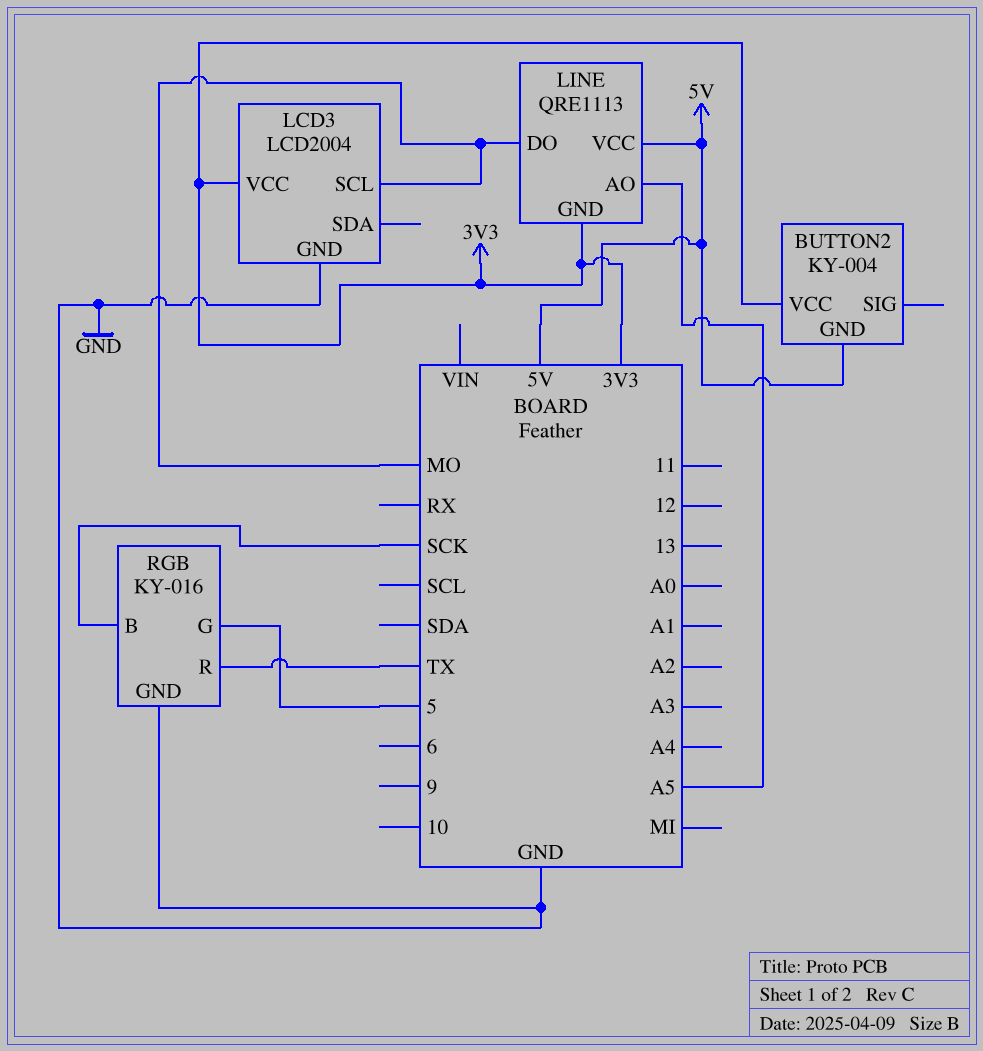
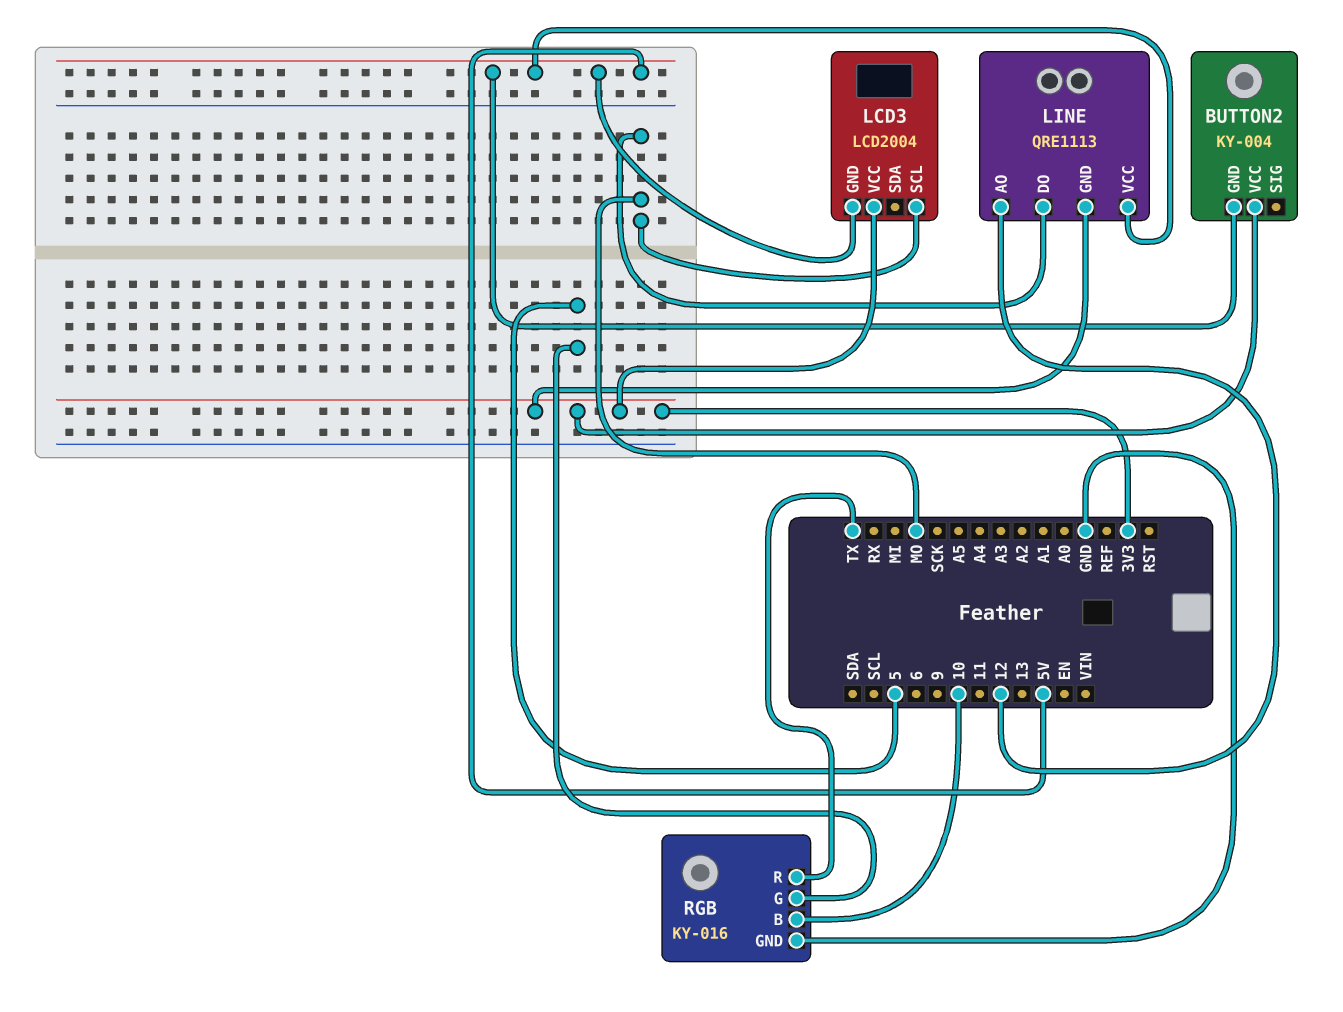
LCD3 pin GND: GND -> 5V
LINE pin AO: A5 -> 12
RGB pin B: SCK -> 10

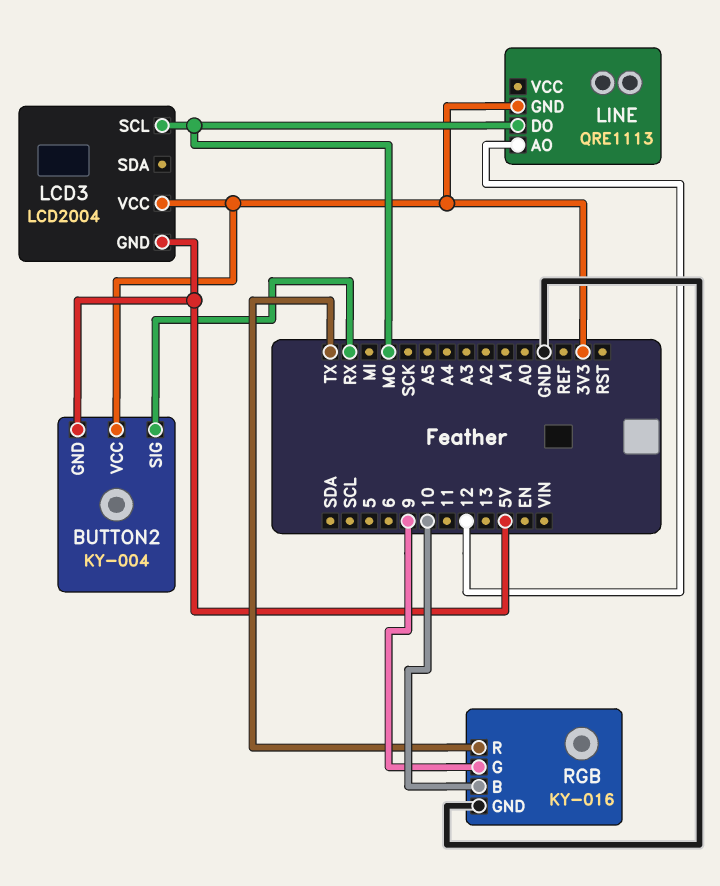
BUTTON2 pin SIG: none -> RX
LINE pin VCC: 5V -> none
RGB pin G: 5 -> 9

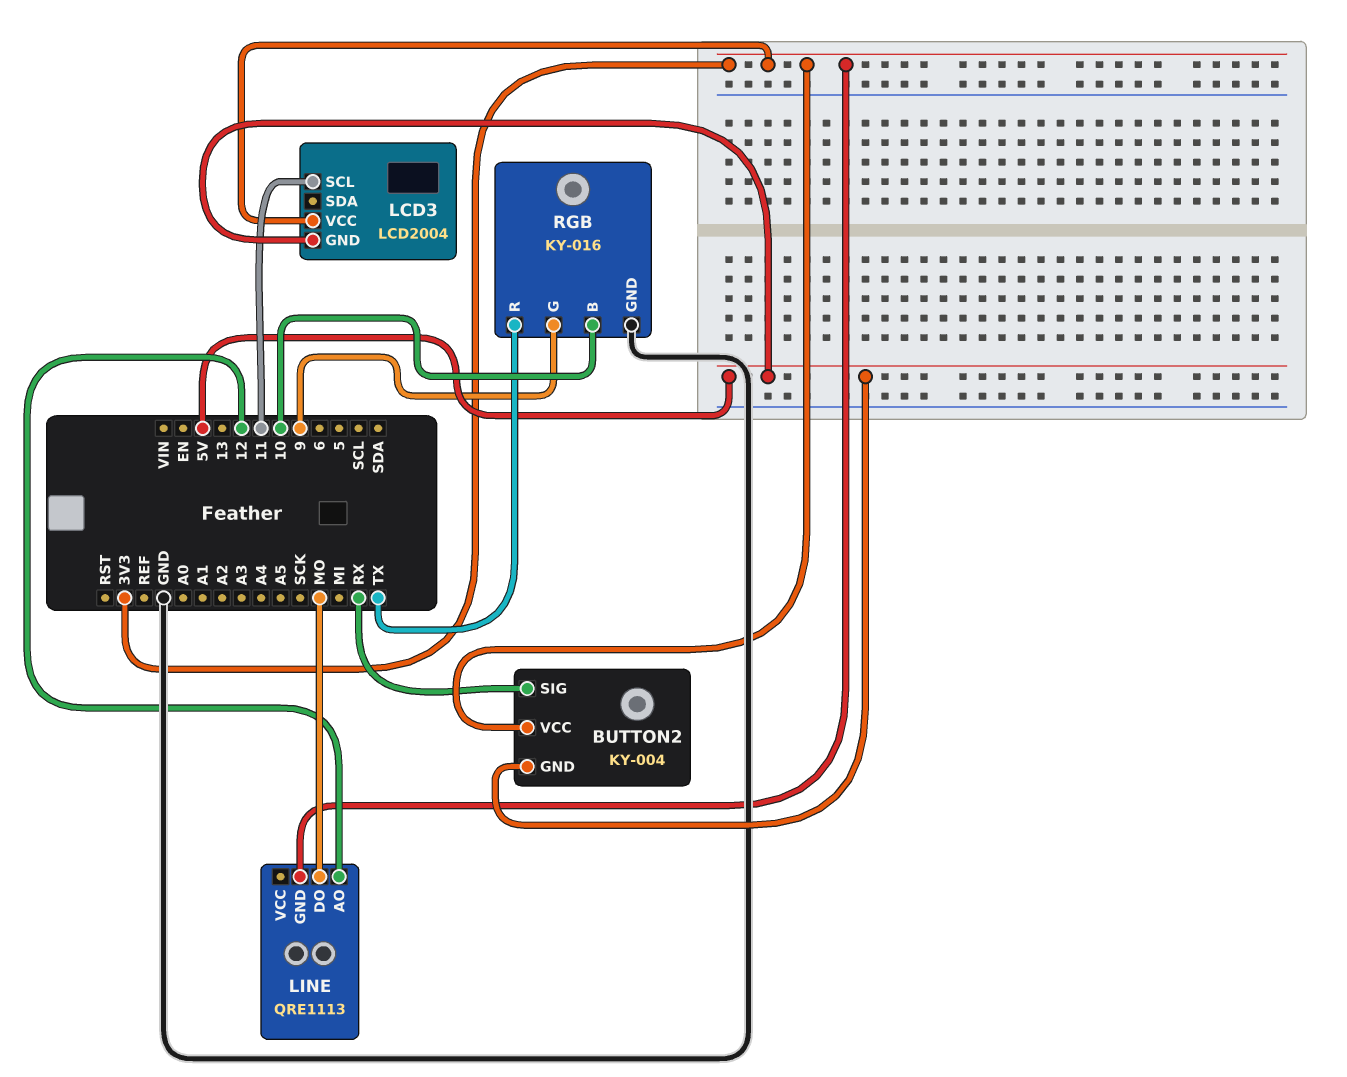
LCD3 pin SCL: MO -> 11

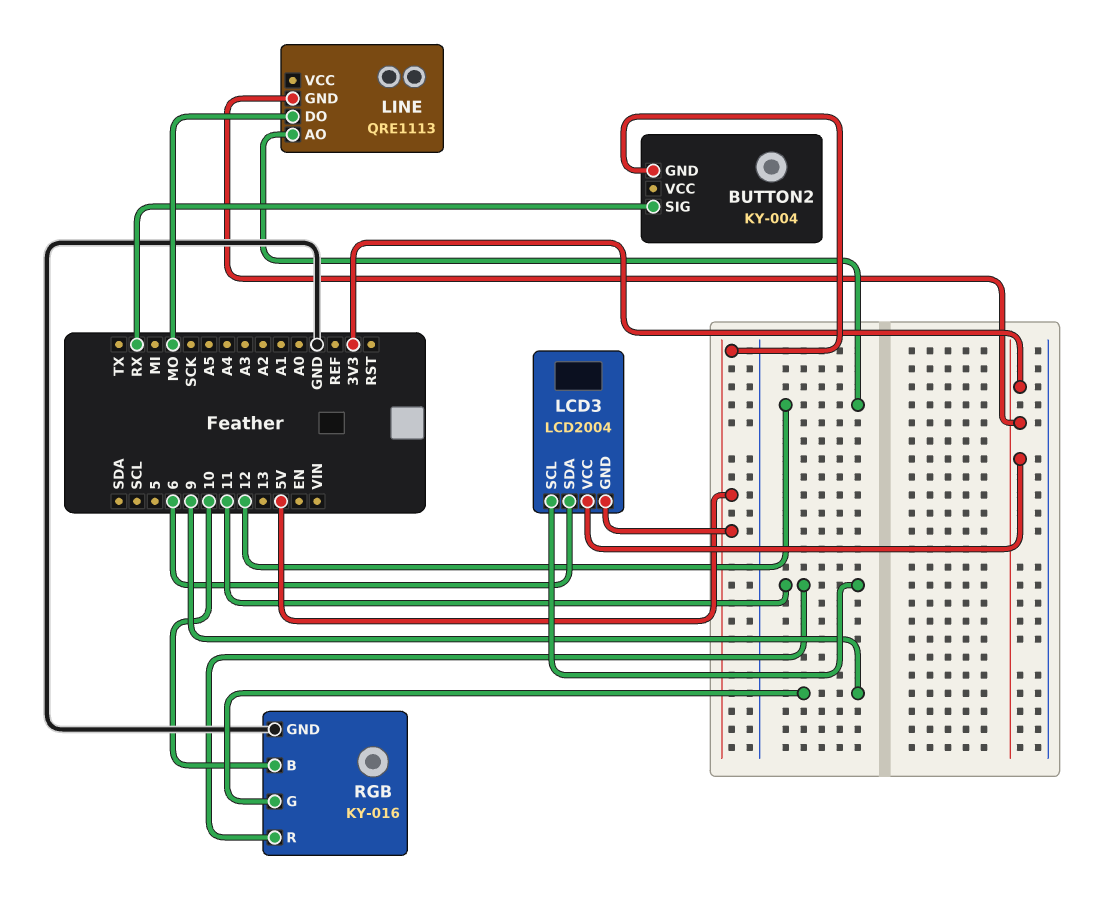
BUTTON2 pin VCC: 3V3 -> none
LCD3 pin SDA: none -> 6
RGB pin R: TX -> 11

